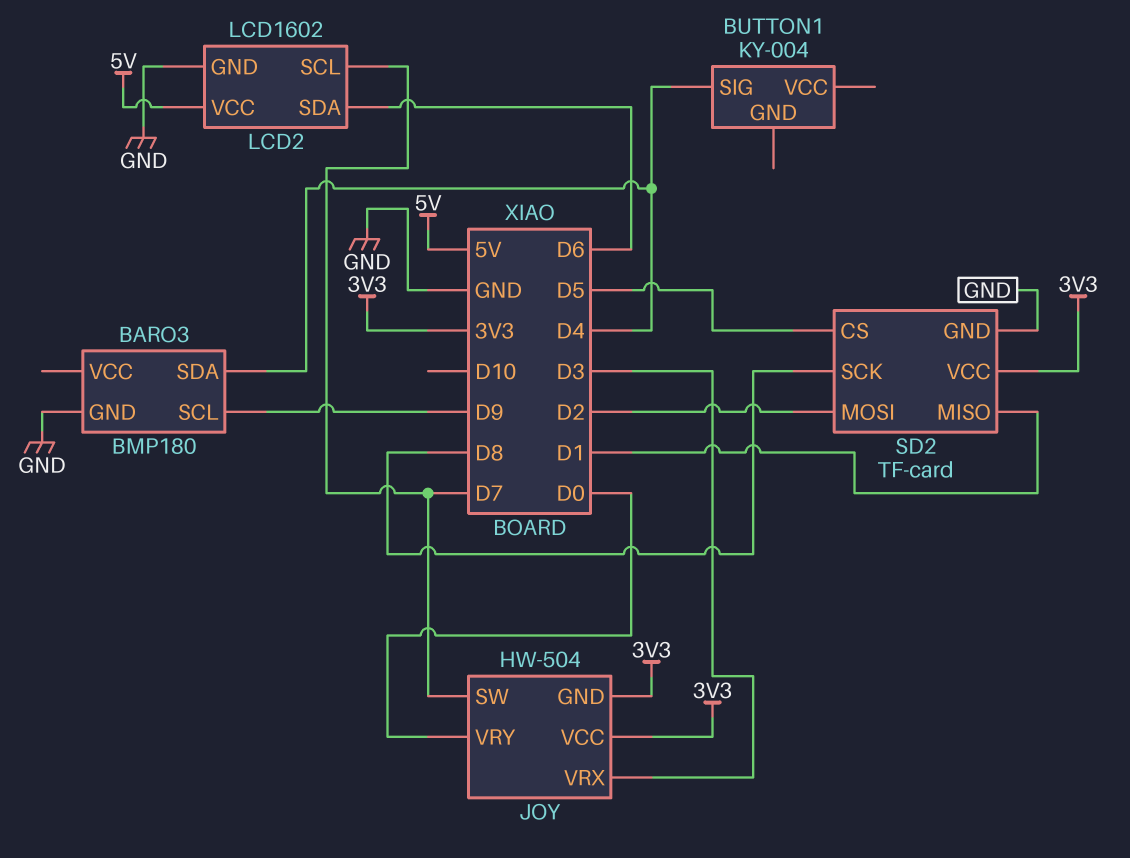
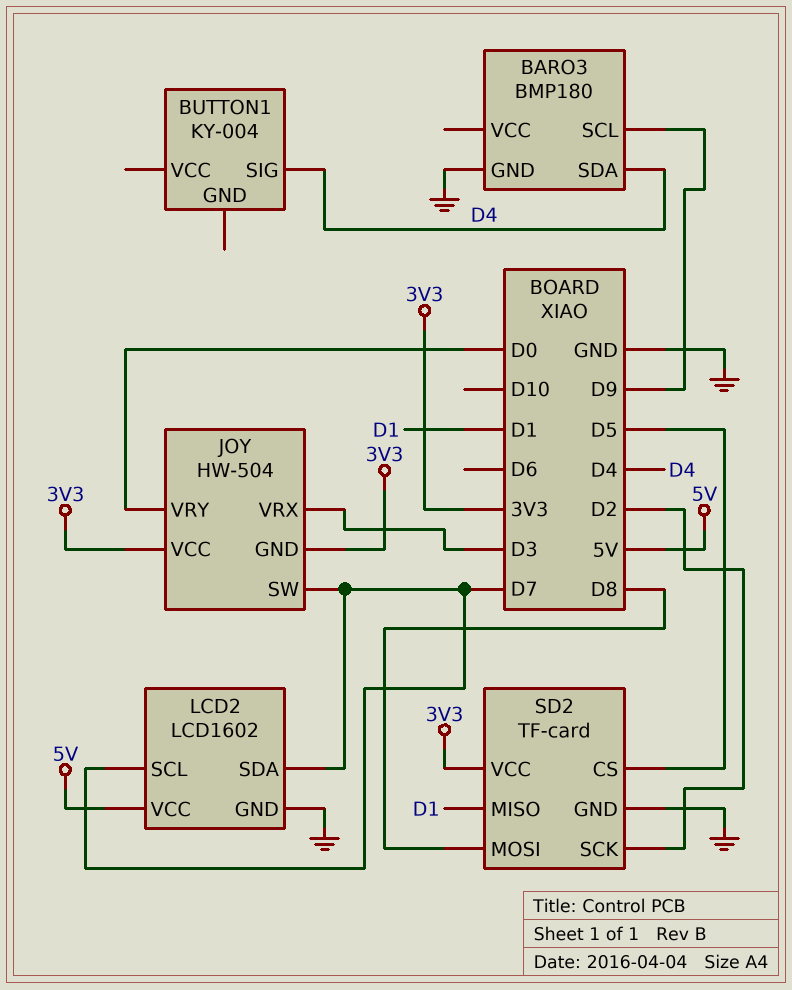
LCD2 pin SDA: D6 -> D7
SD2 pin MOSI: D2 -> D8
SD2 pin SCK: D8 -> D2

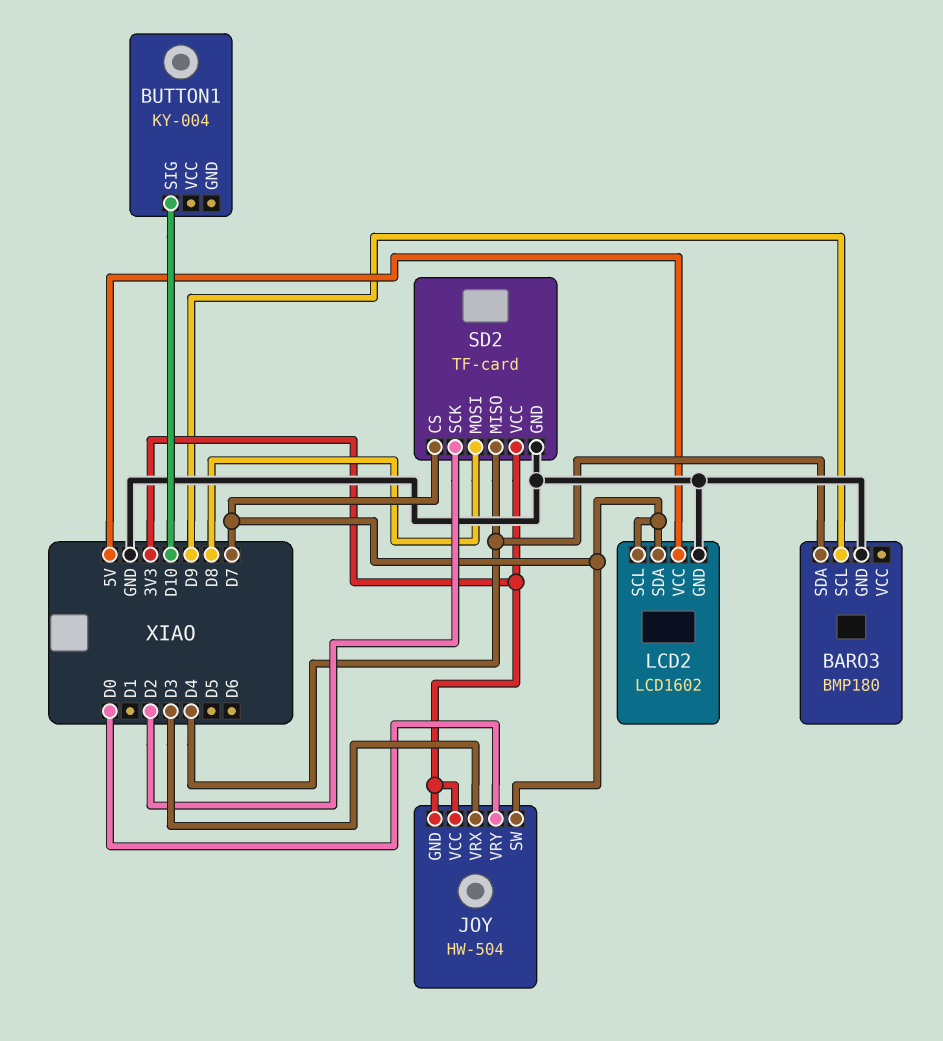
BUTTON1 pin SIG: D4 -> D10
SD2 pin CS: D5 -> D7
SD2 pin MISO: D1 -> D4

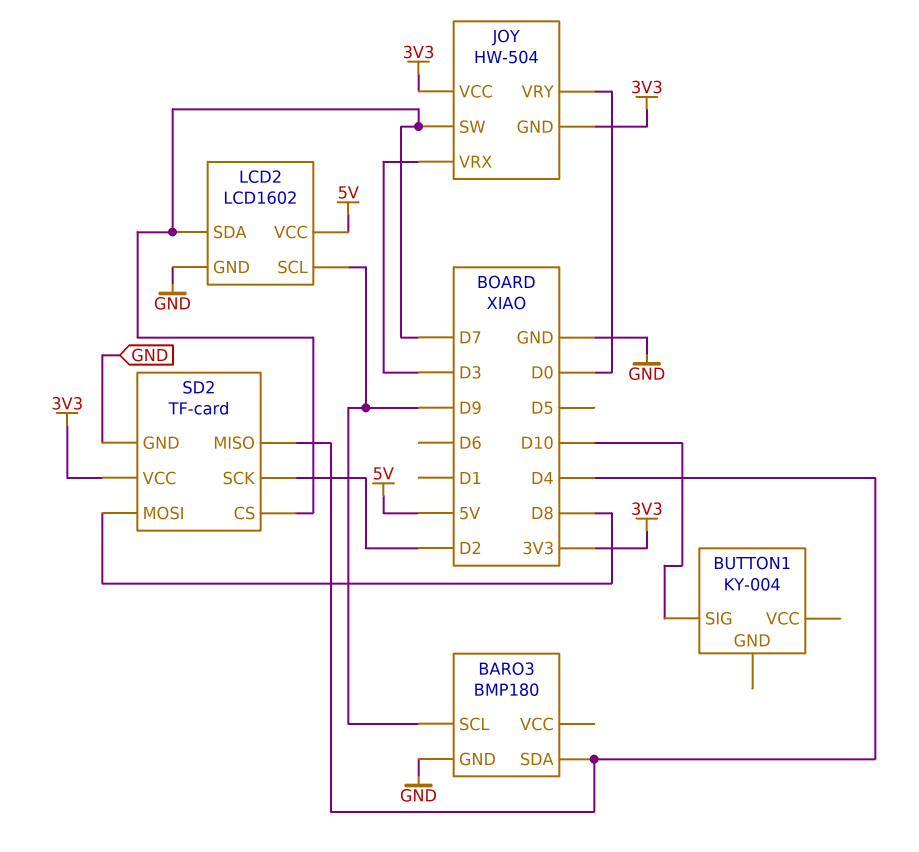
LCD2 pin SCL: D7 -> D9

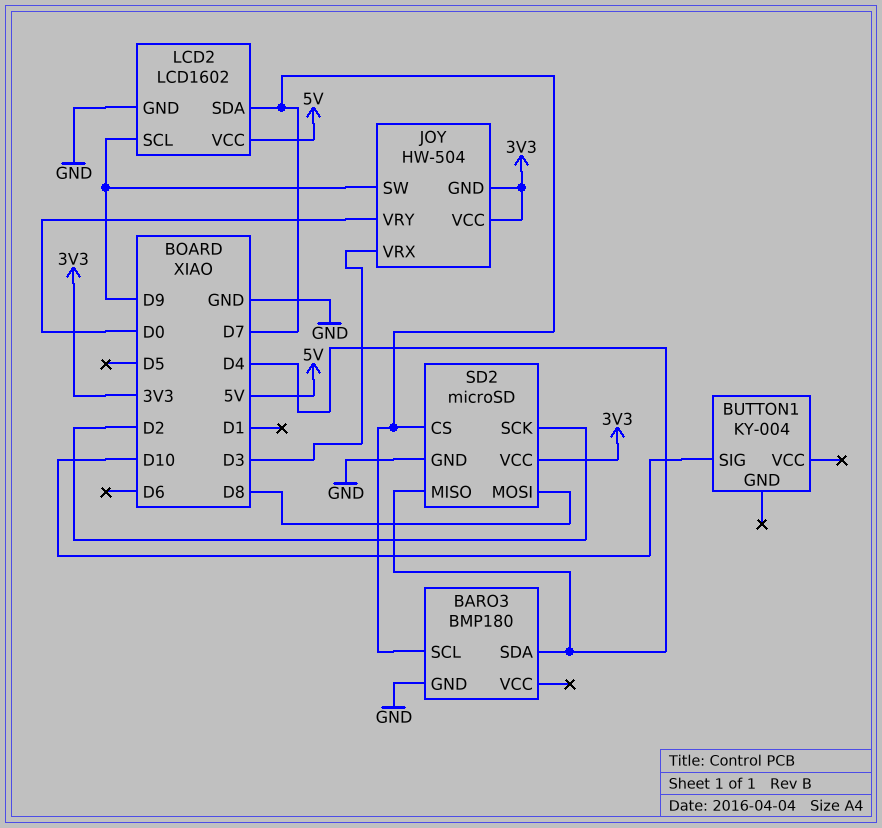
BARO3 pin SCL: D9 -> D7
JOY pin SW: D7 -> D9
SD2: TF-card -> microSD

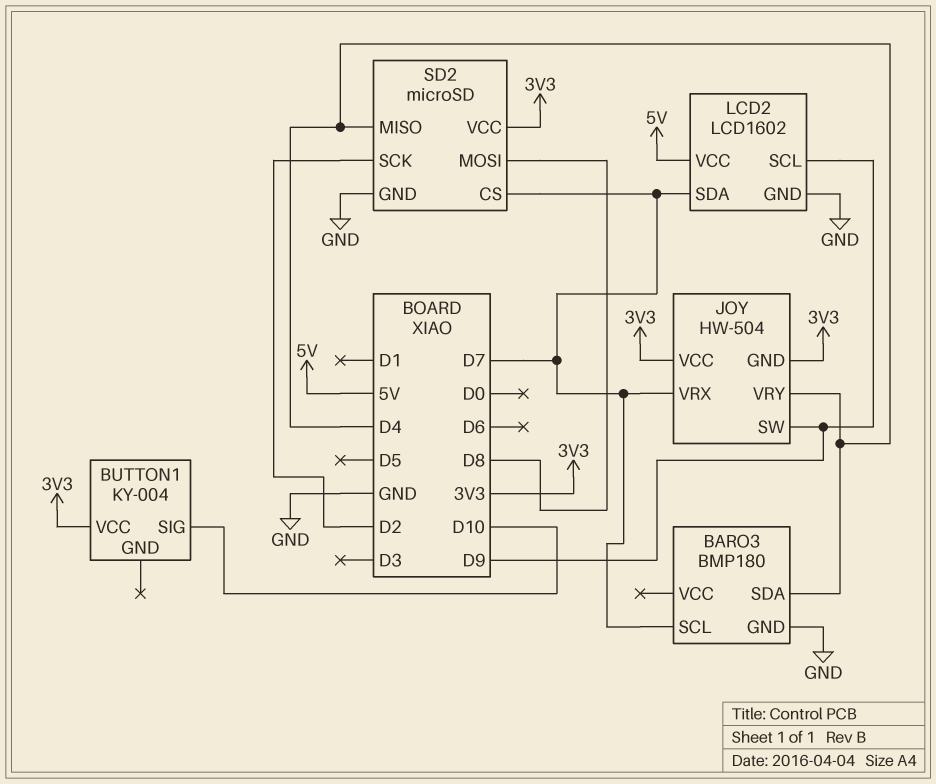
BUTTON1 pin VCC: none -> 3V3
JOY pin VRX: D3 -> D7
JOY pin VRY: D0 -> D4

